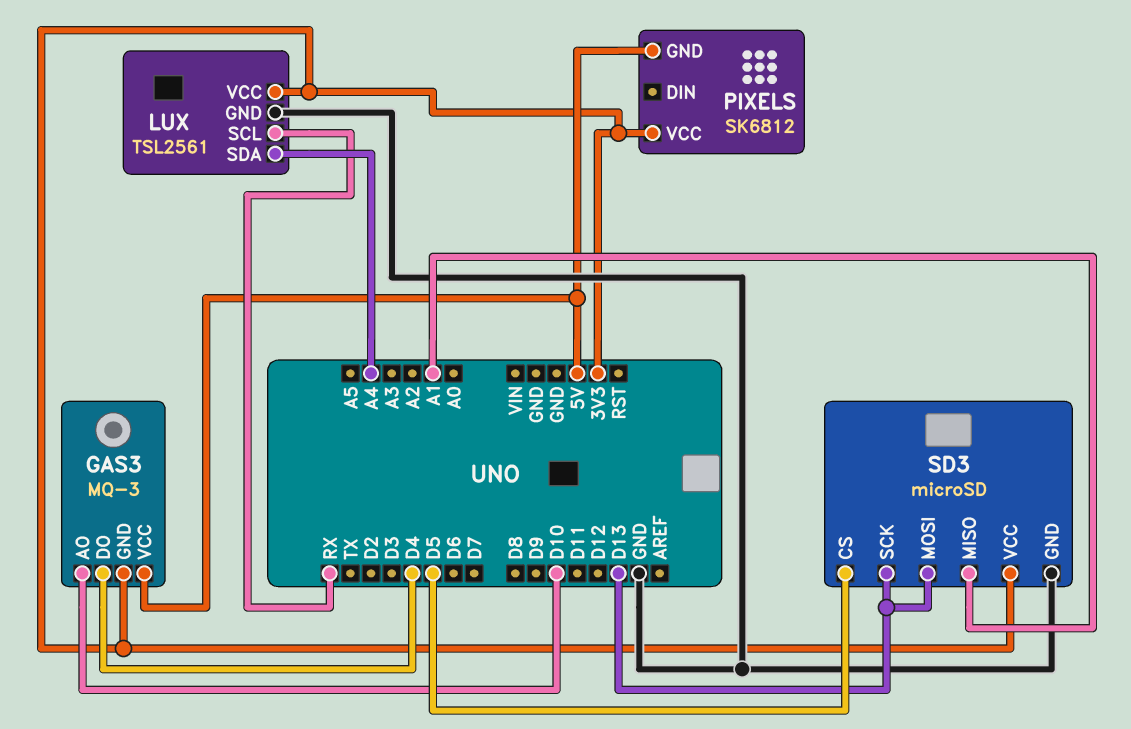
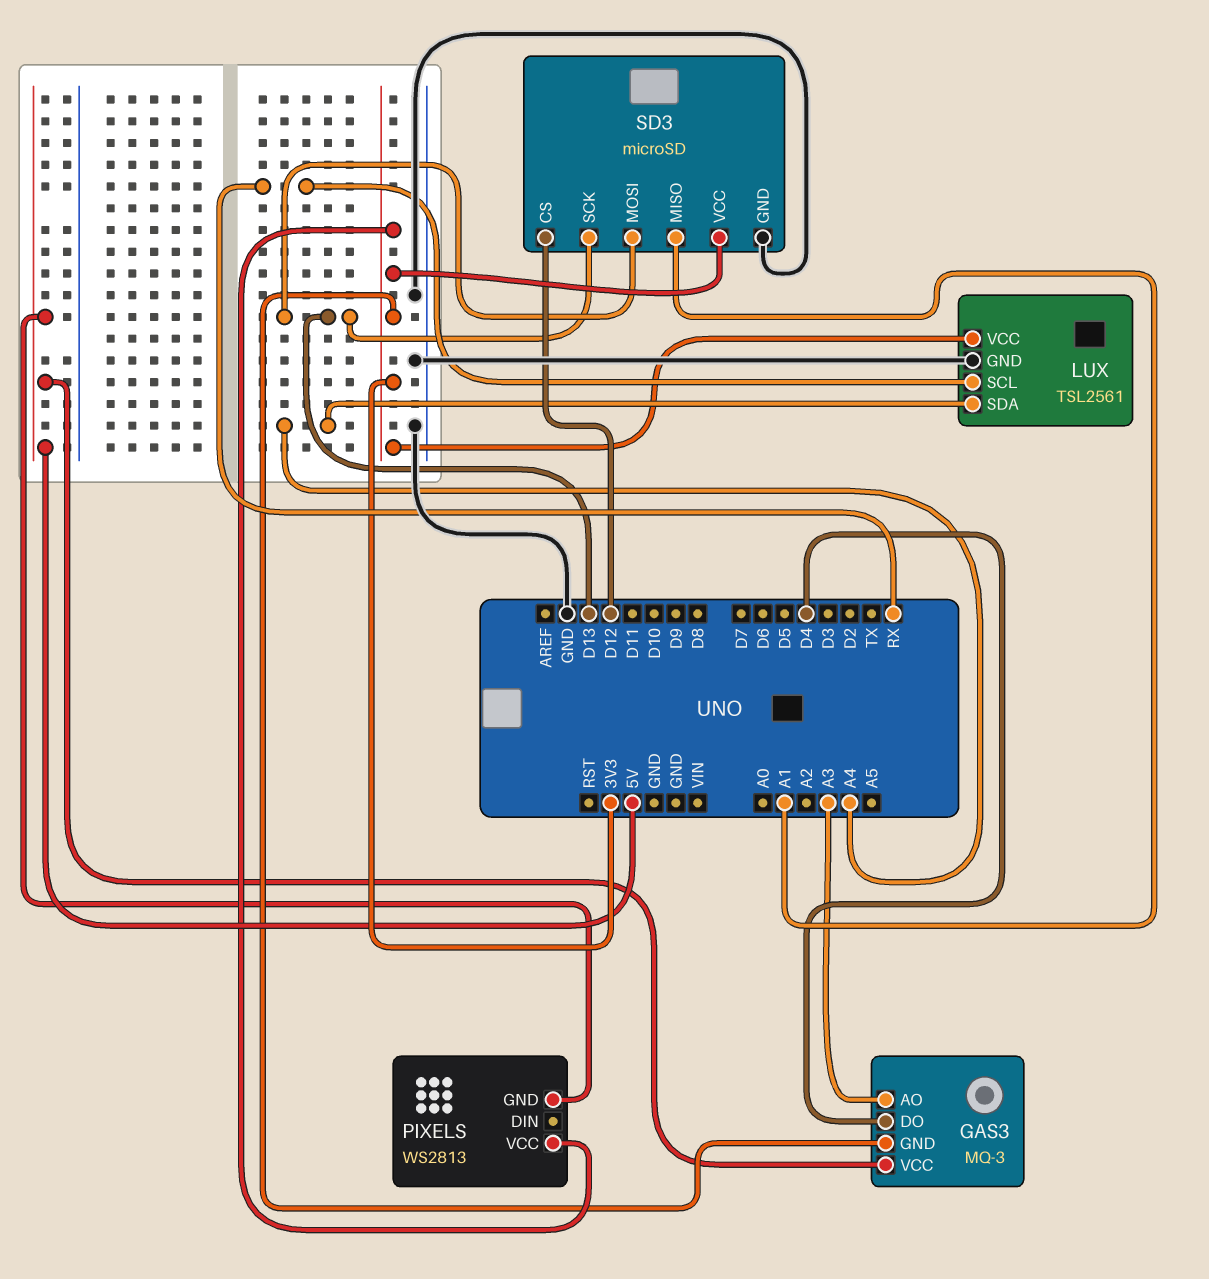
GAS3 pin AO: D10 -> A3
PIXELS: SK6812 -> WS2813
SD3 pin CS: D5 -> D12

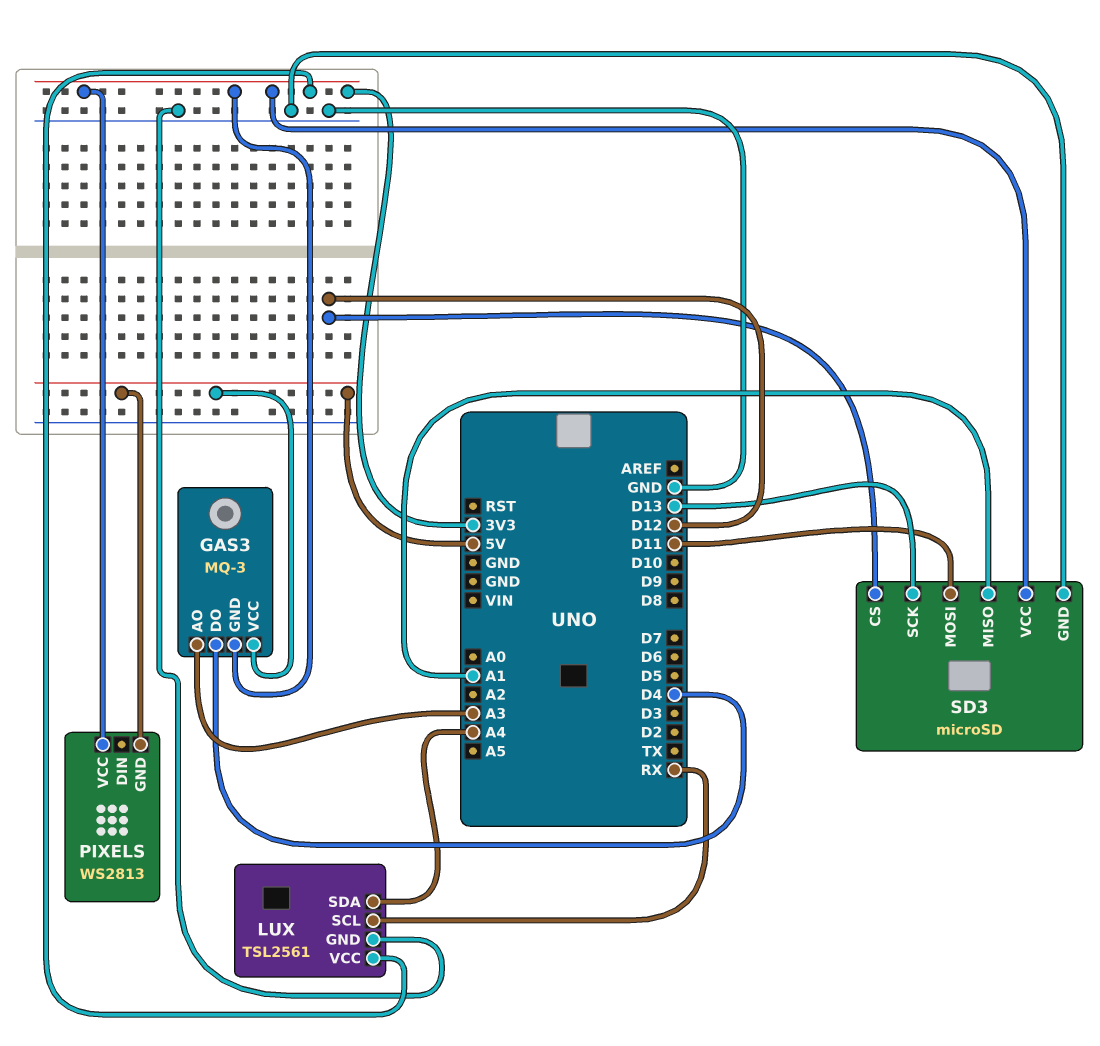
SD3 pin MOSI: D13 -> D11

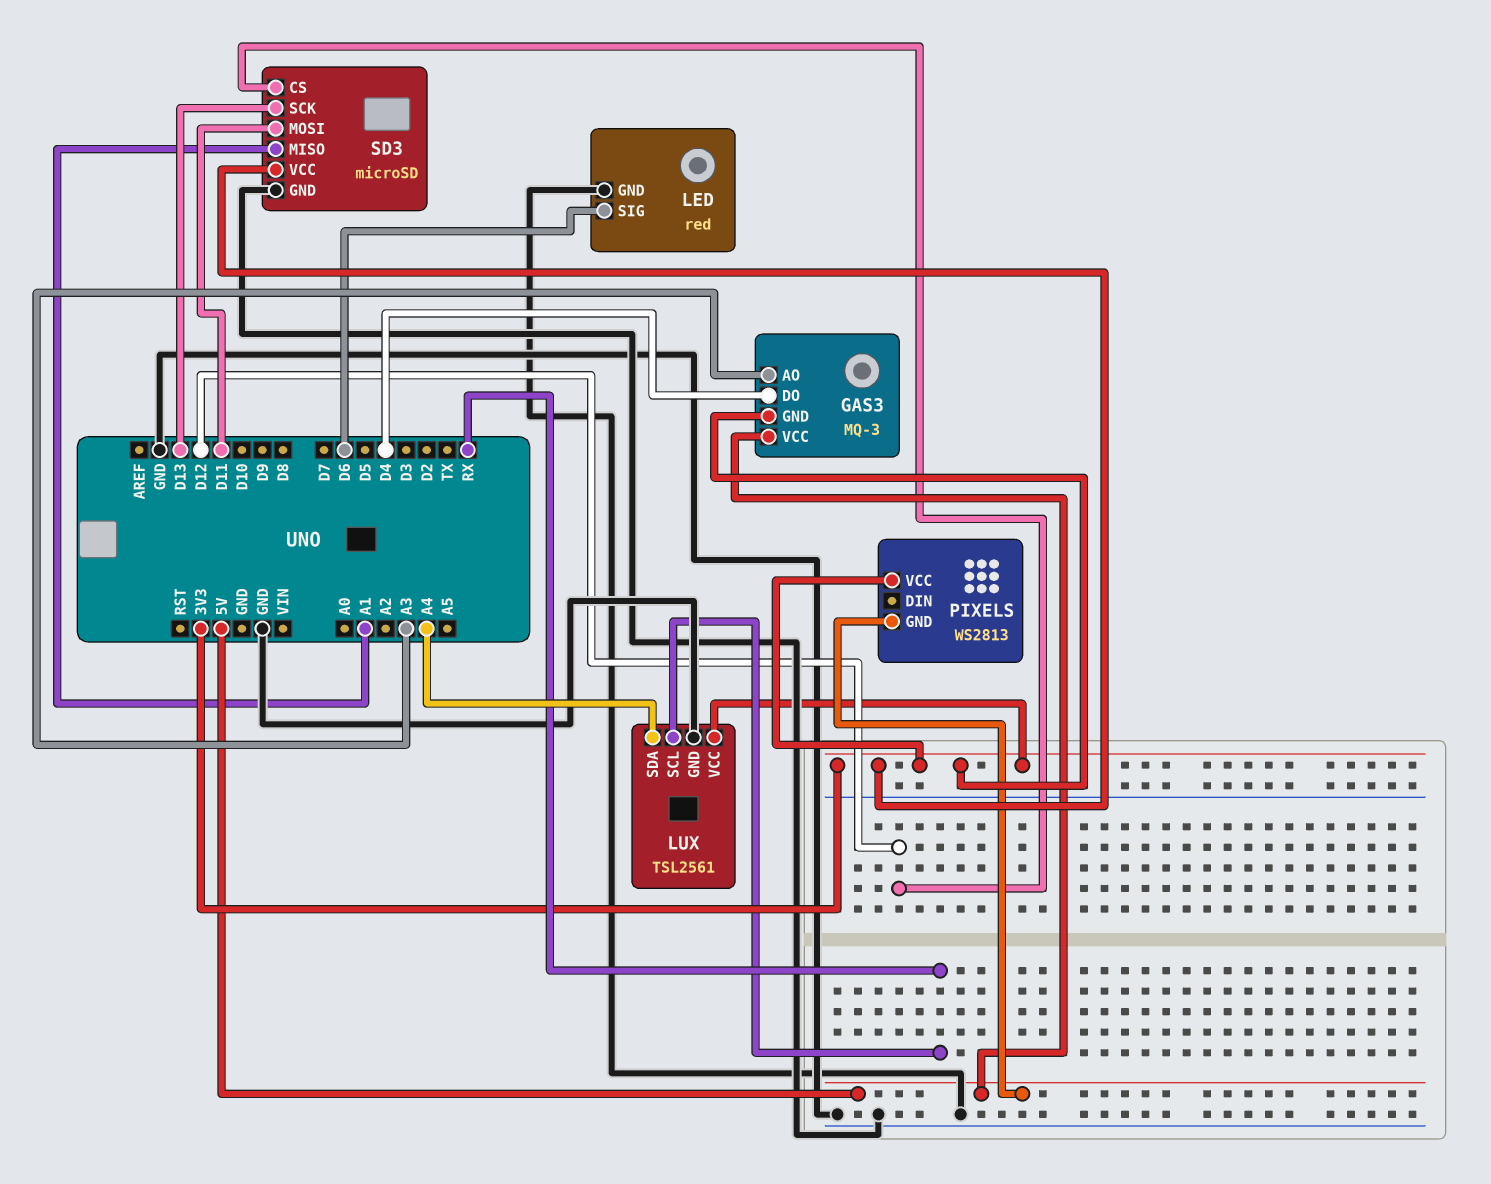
LED: none -> red
LED pin GND: none -> GND
LED pin SIG: none -> D6

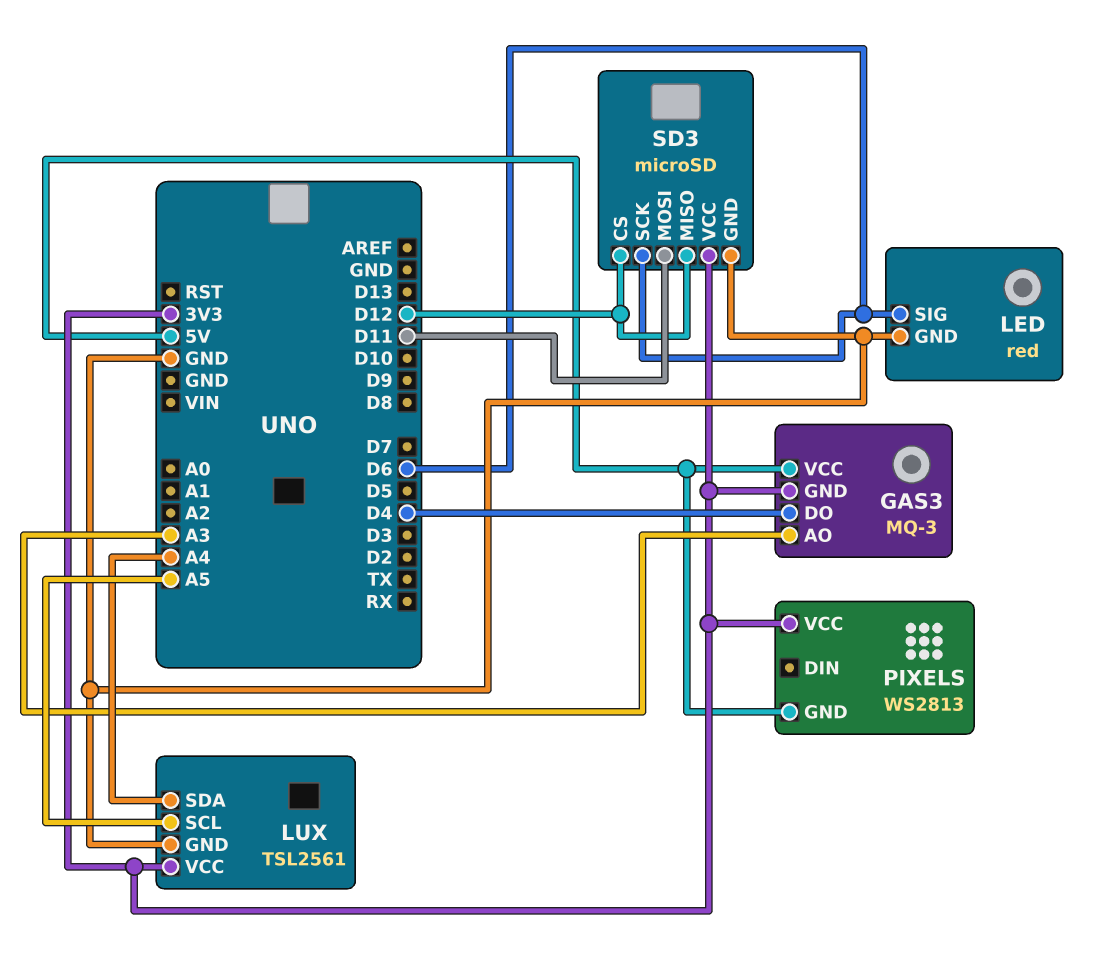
LUX pin SCL: RX -> A5
SD3 pin MISO: A1 -> D12
SD3 pin SCK: D13 -> D6

